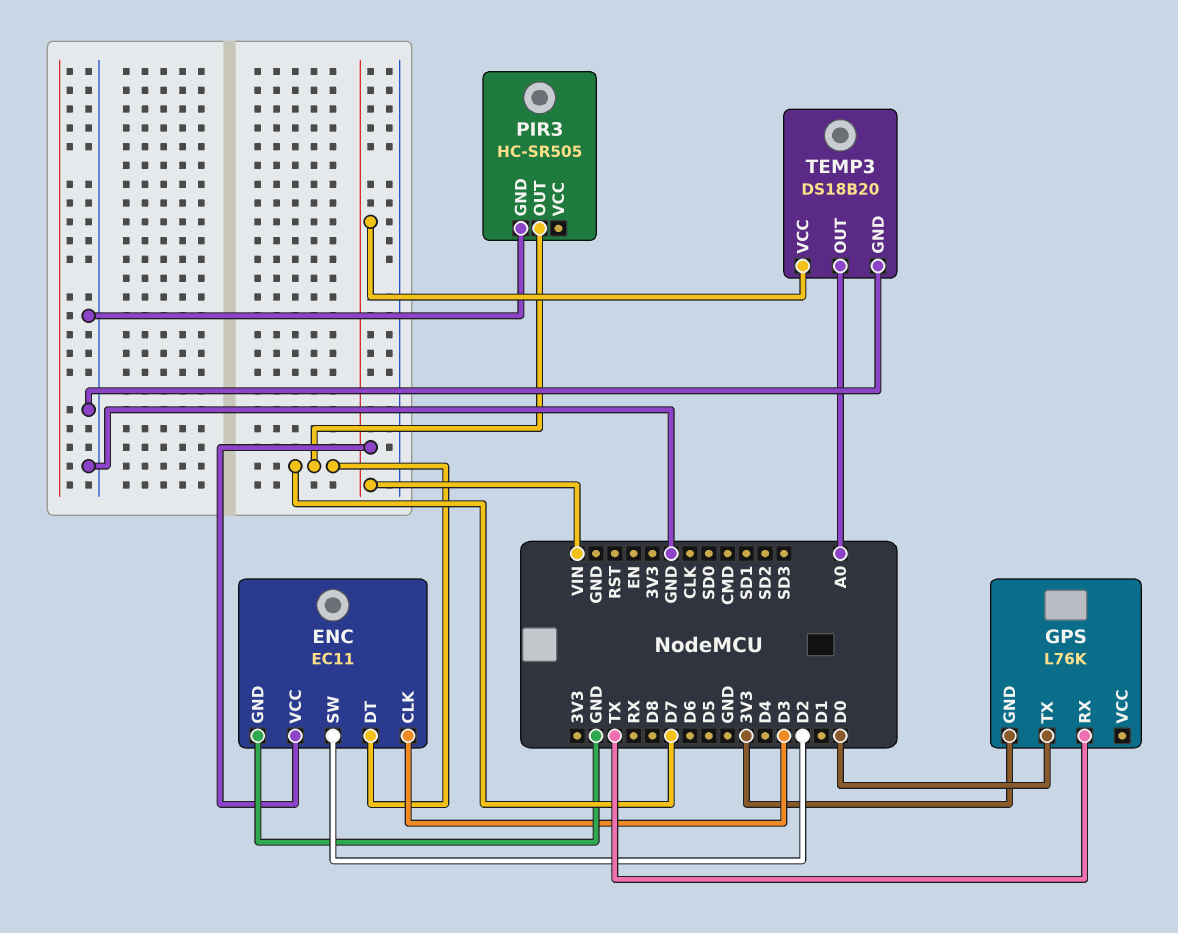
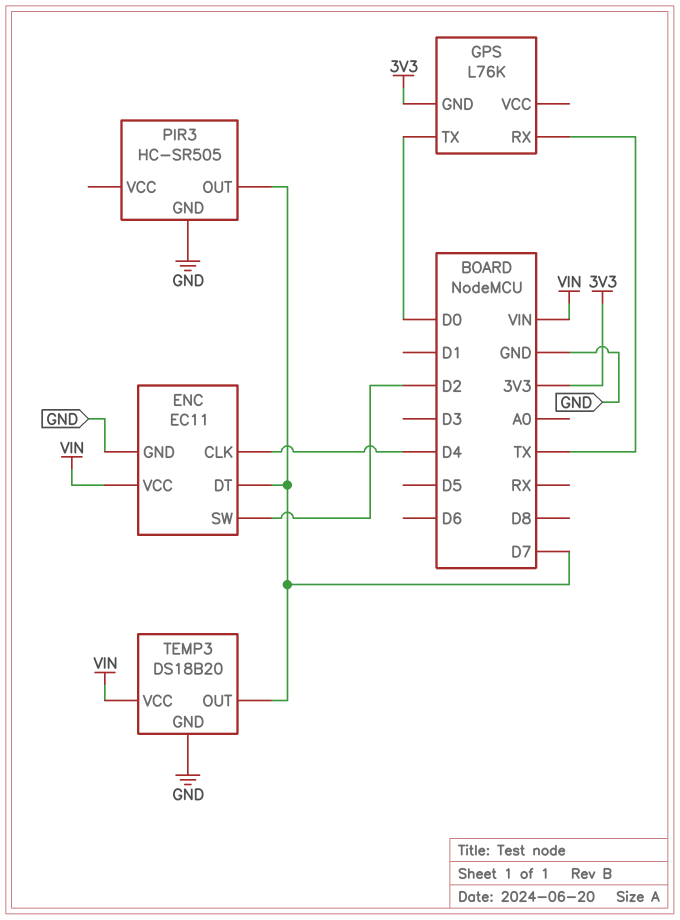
ENC pin CLK: D3 -> D4
TEMP3 pin OUT: A0 -> D7

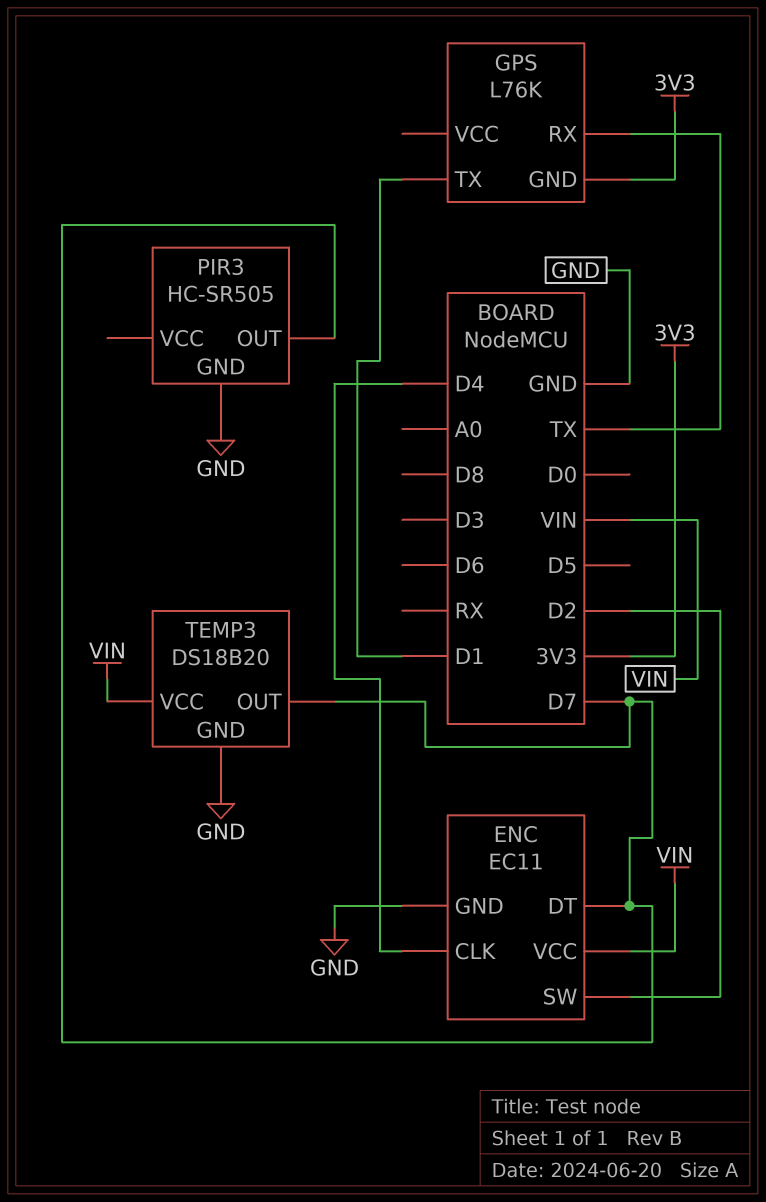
GPS pin TX: D0 -> D1

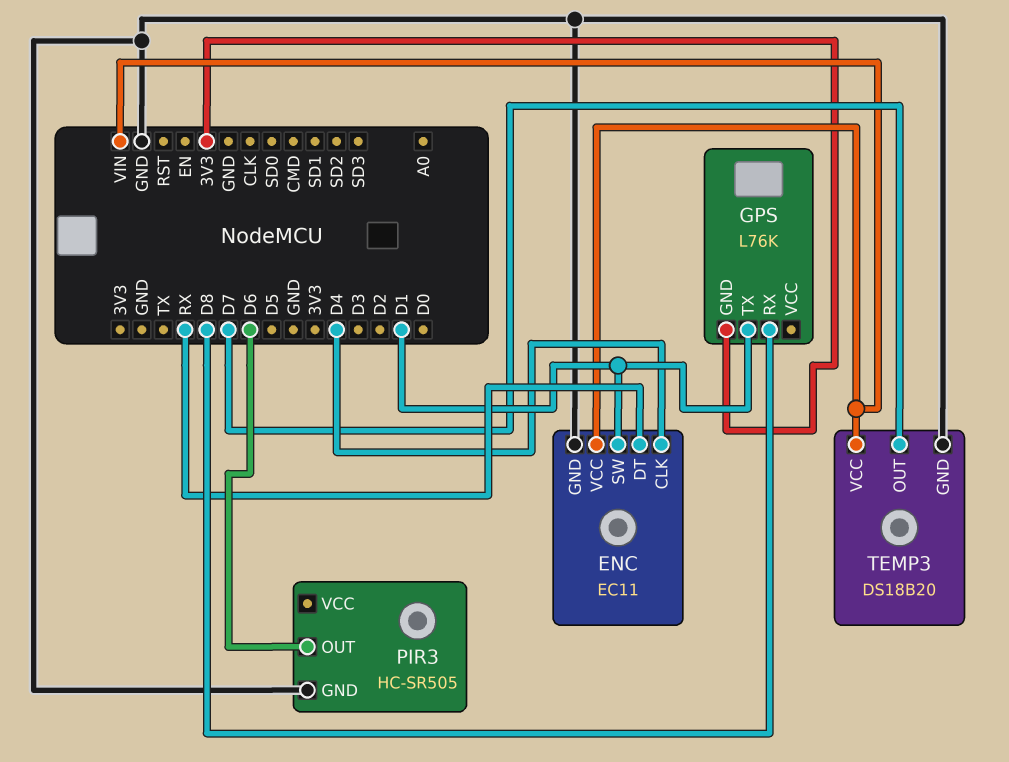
ENC pin DT: D7 -> RX
ENC pin SW: D2 -> D1
GPS pin RX: TX -> D8
PIR3 pin OUT: D7 -> D6

